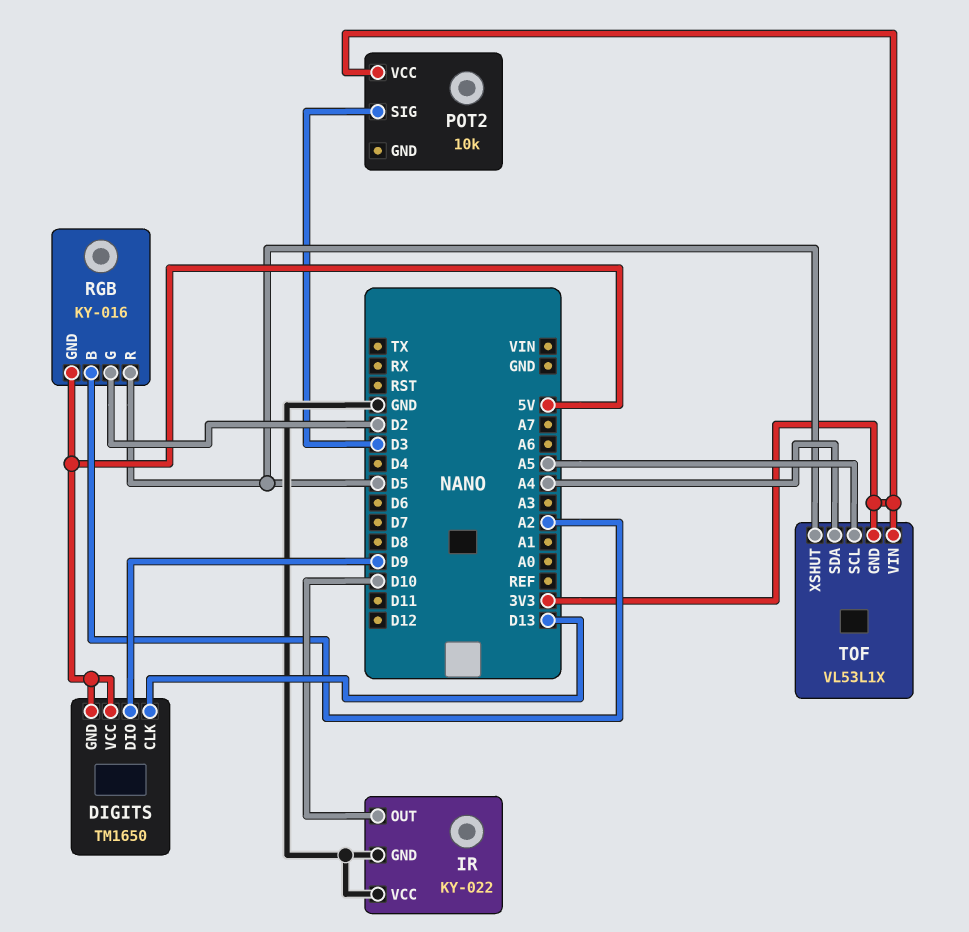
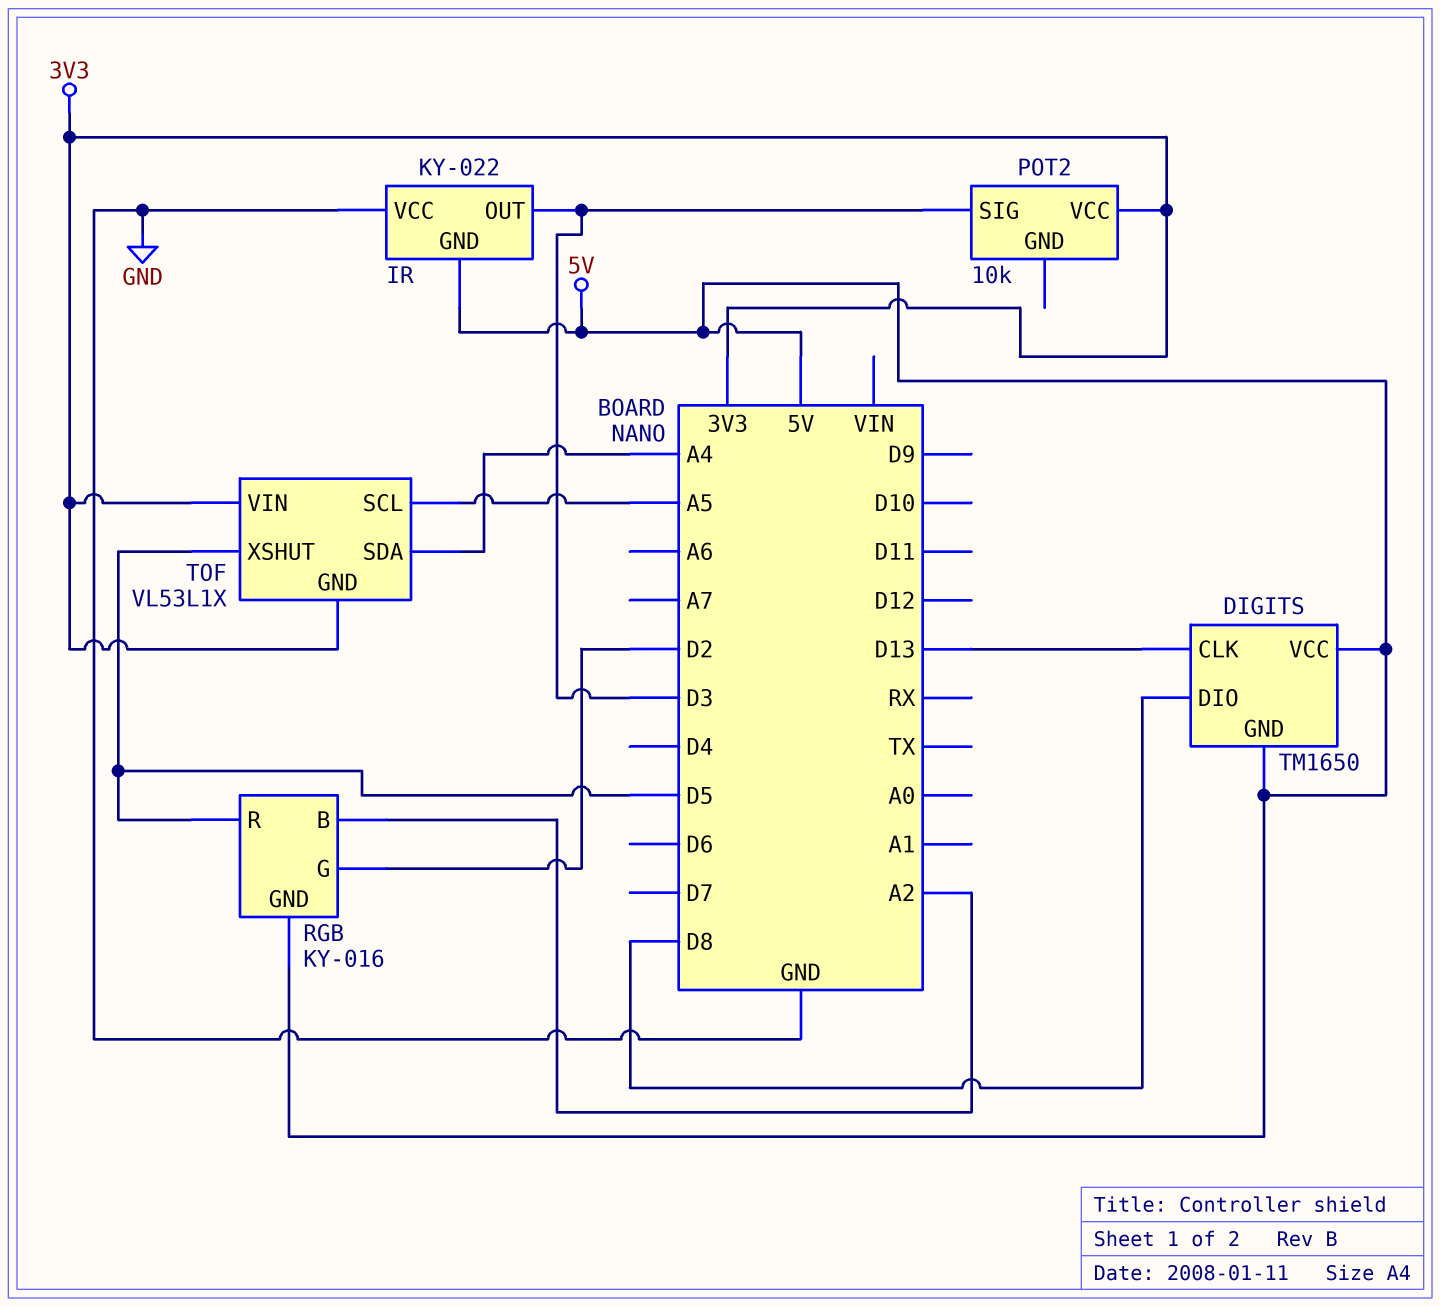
DIGITS pin DIO: D9 -> D8
IR pin GND: GND -> 5V
IR pin OUT: D10 -> D3

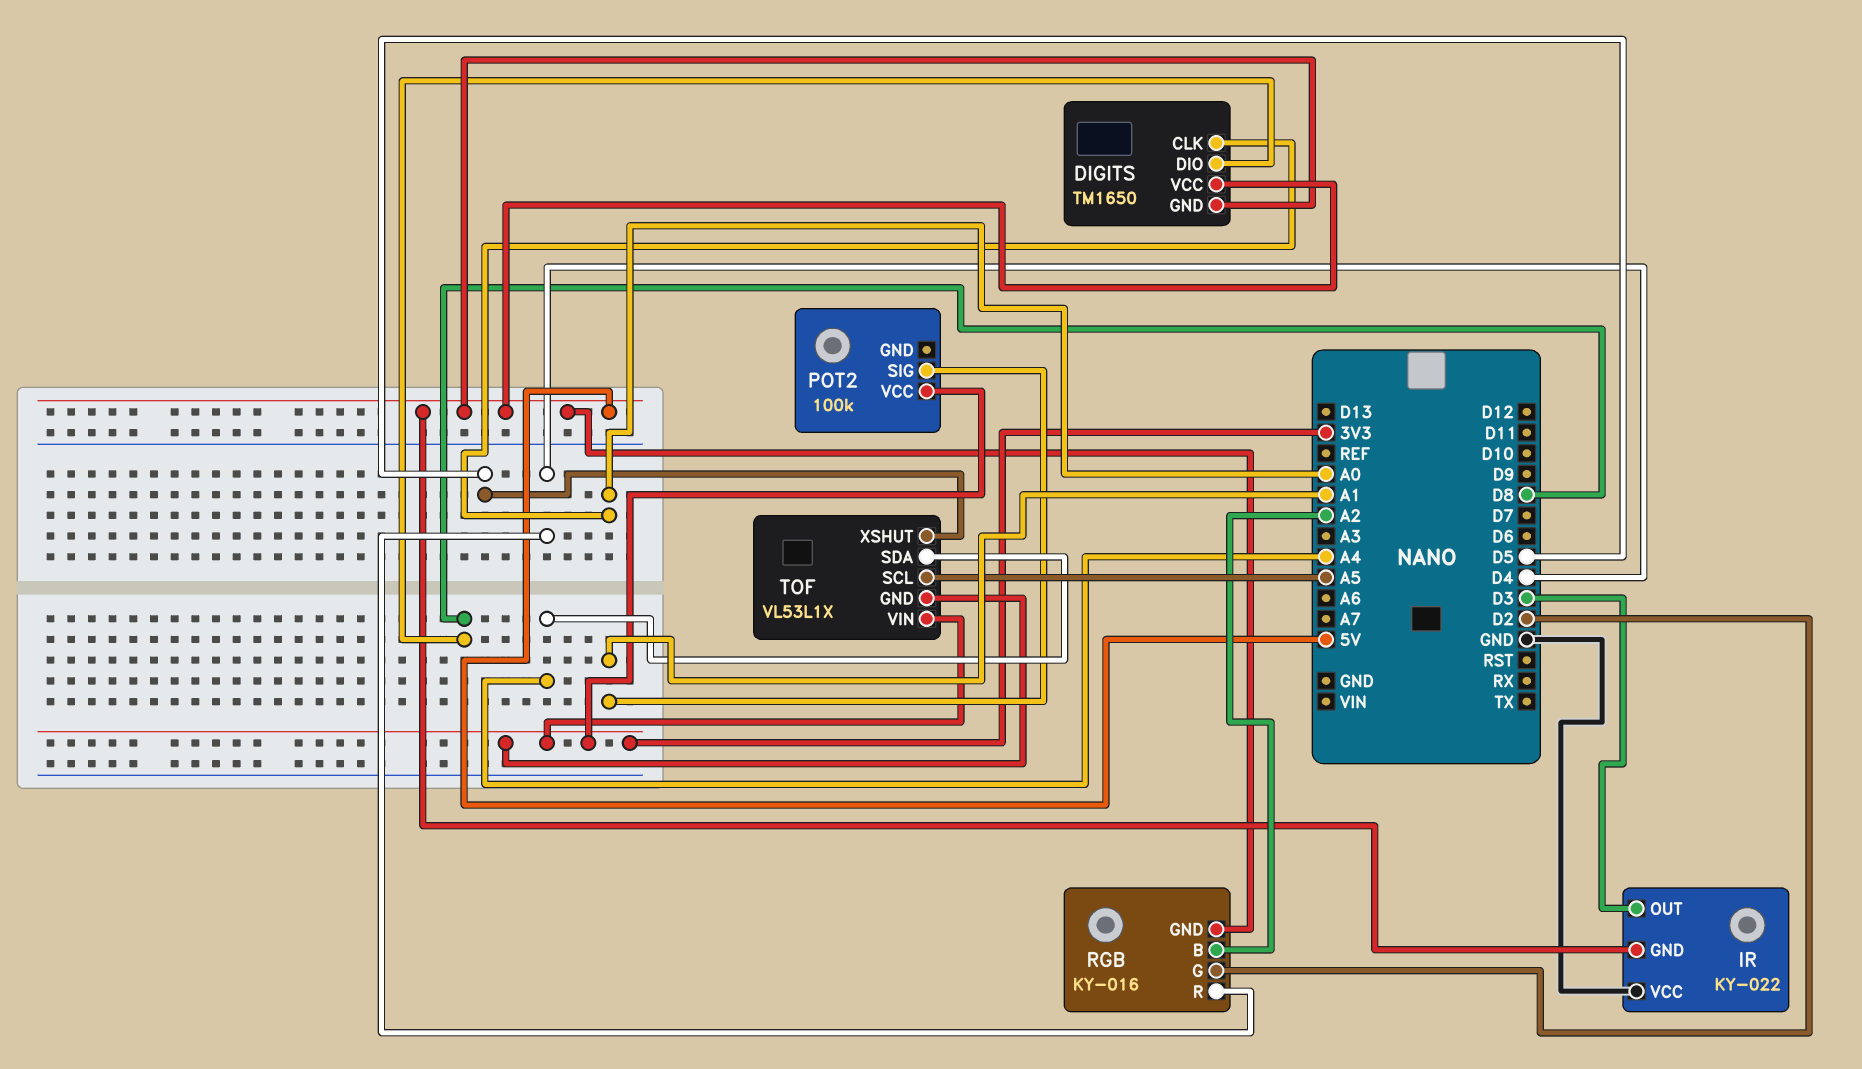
DIGITS pin CLK: D13 -> A0
POT2: 10k -> 100k
POT2 pin SIG: D3 -> A1
RGB pin R: D5 -> D4

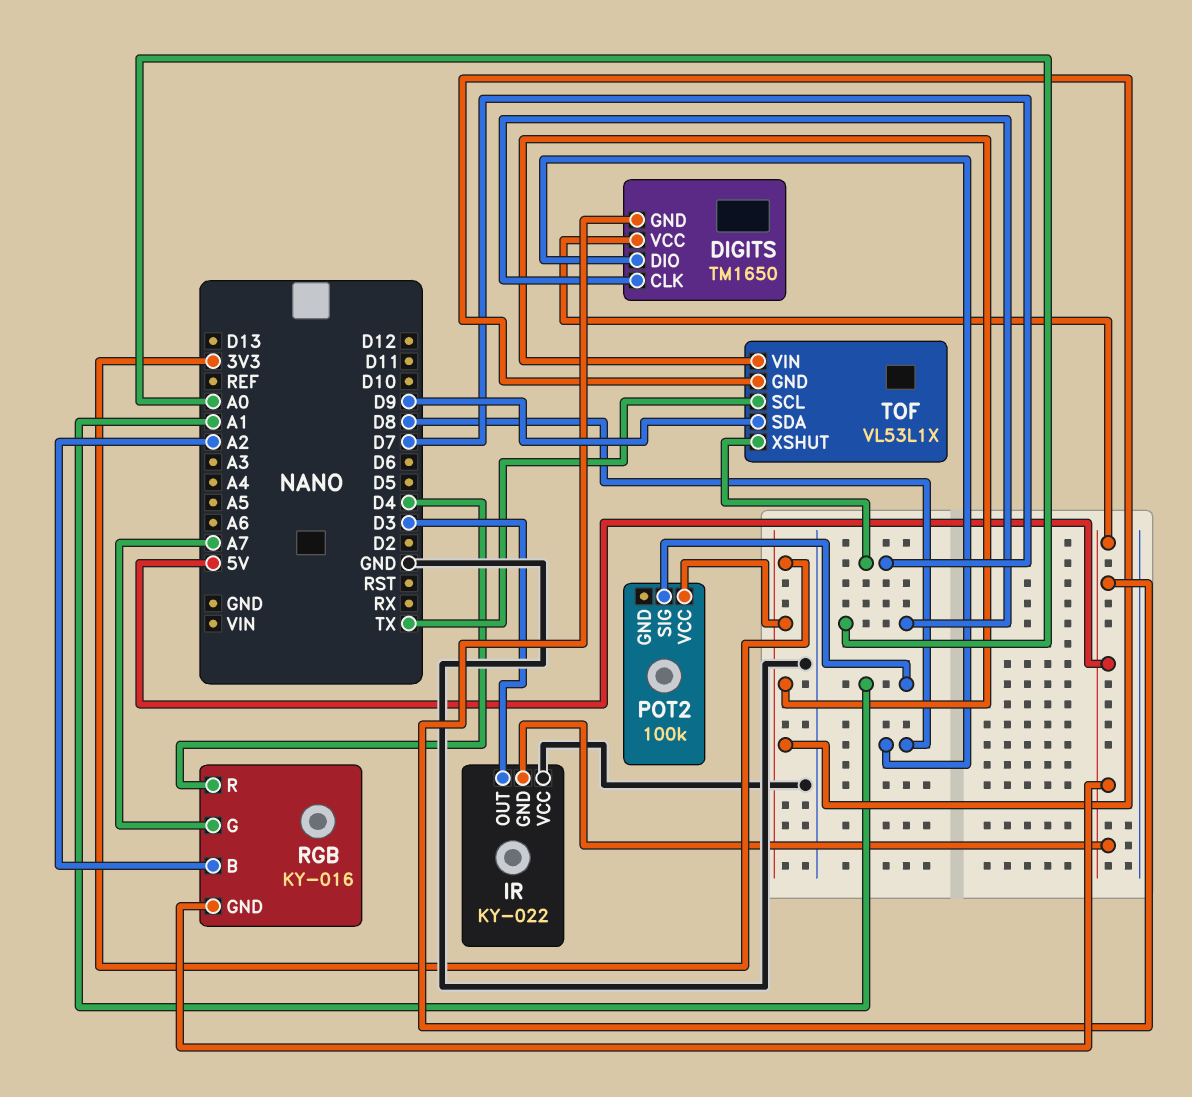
RGB pin G: D2 -> A7
TOF pin SCL: A5 -> TX
TOF pin SDA: A4 -> D9
TOF pin XSHUT: D5 -> D7

